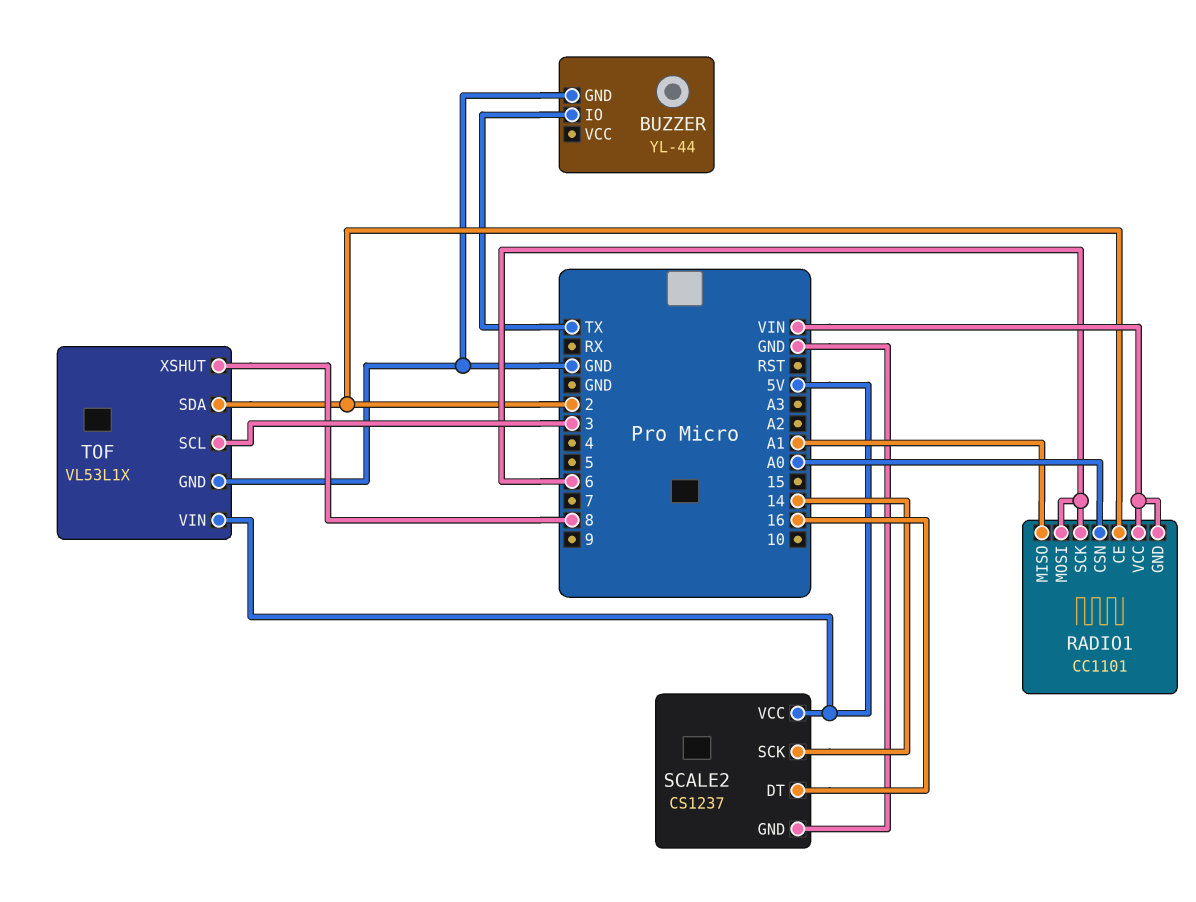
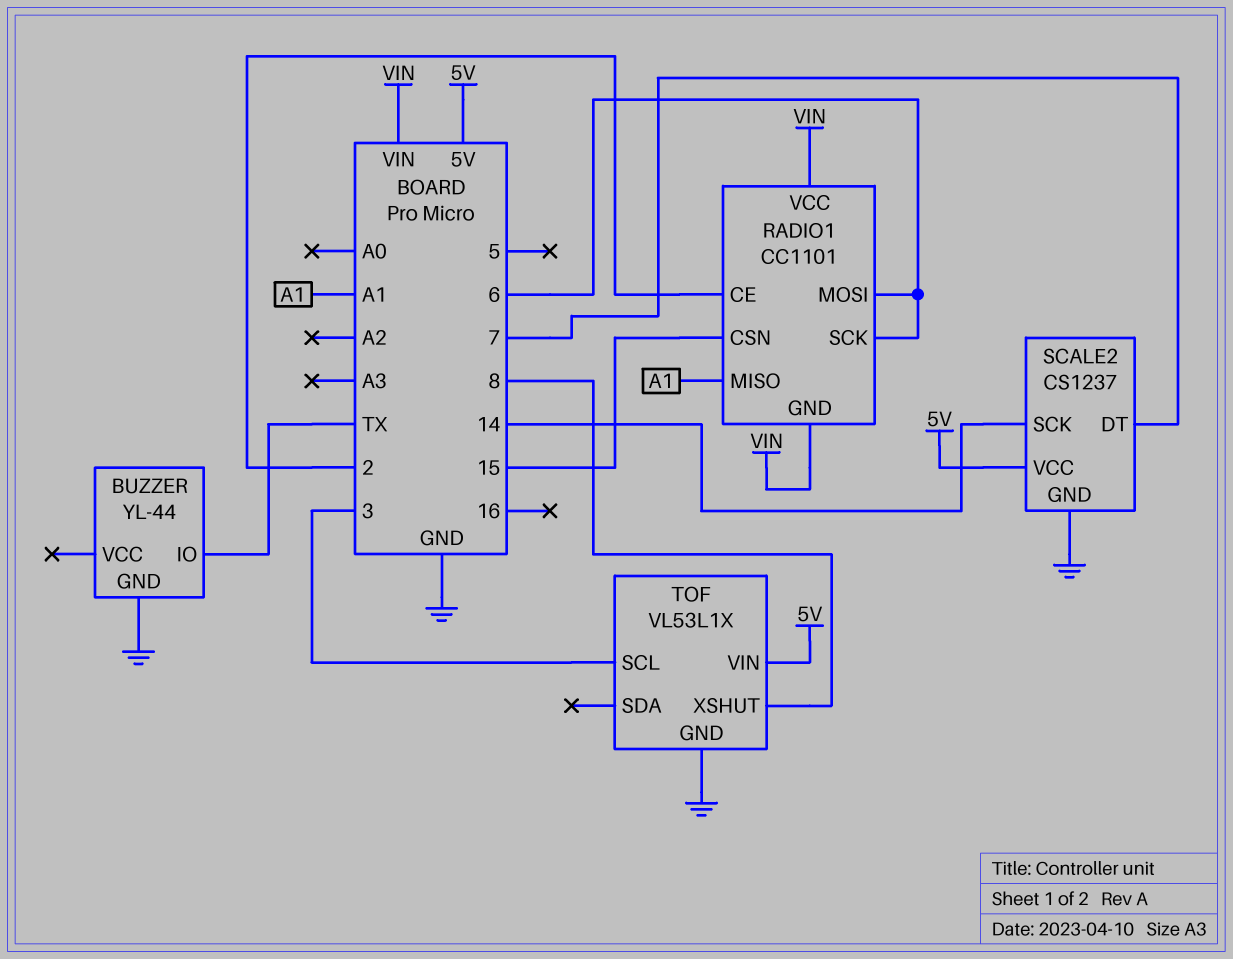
RADIO1 pin CSN: A0 -> 15
SCALE2 pin DT: 16 -> 7
TOF pin SDA: 2 -> none

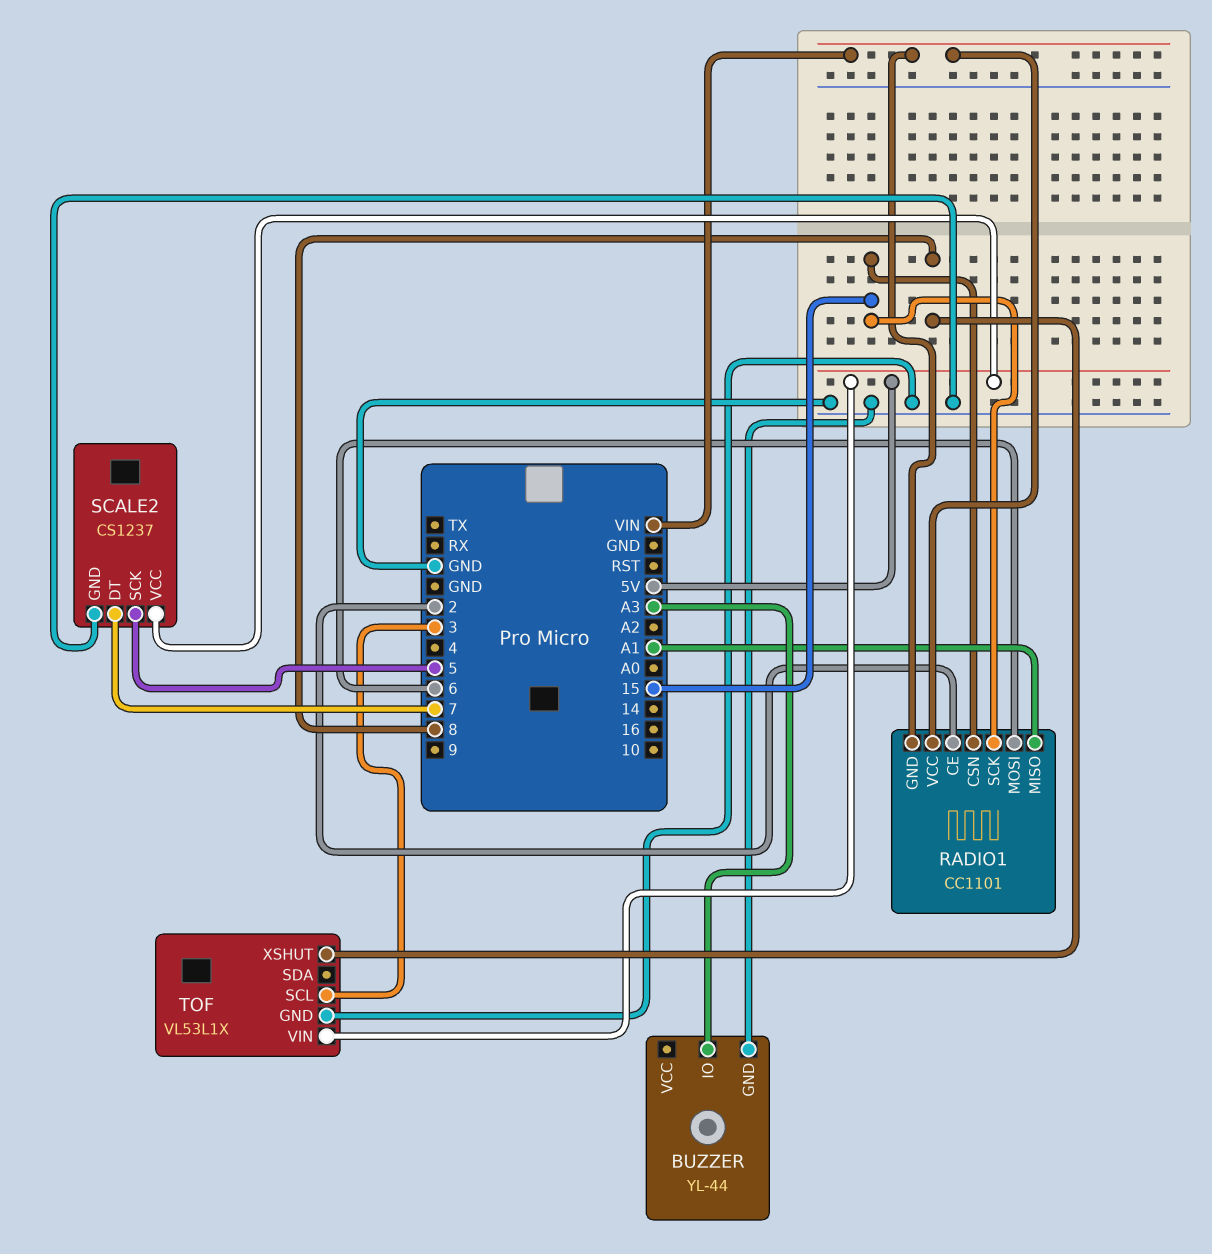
BUZZER pin IO: TX -> A3
RADIO1 pin SCK: 6 -> 15
SCALE2 pin SCK: 14 -> 5

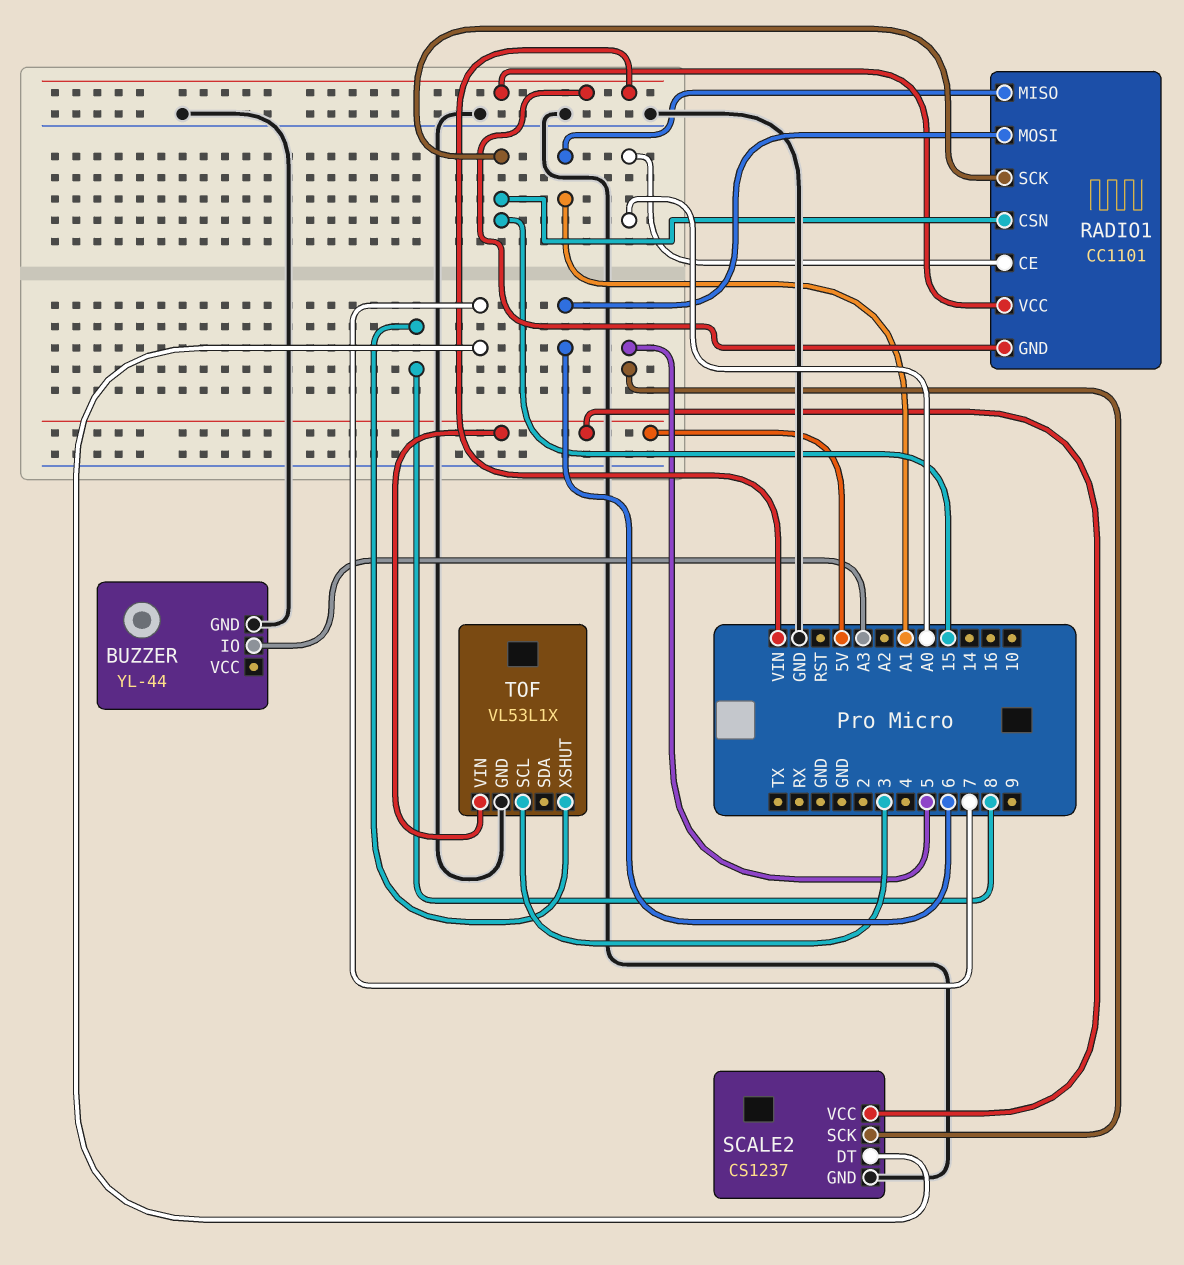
RADIO1 pin CE: 2 -> A0

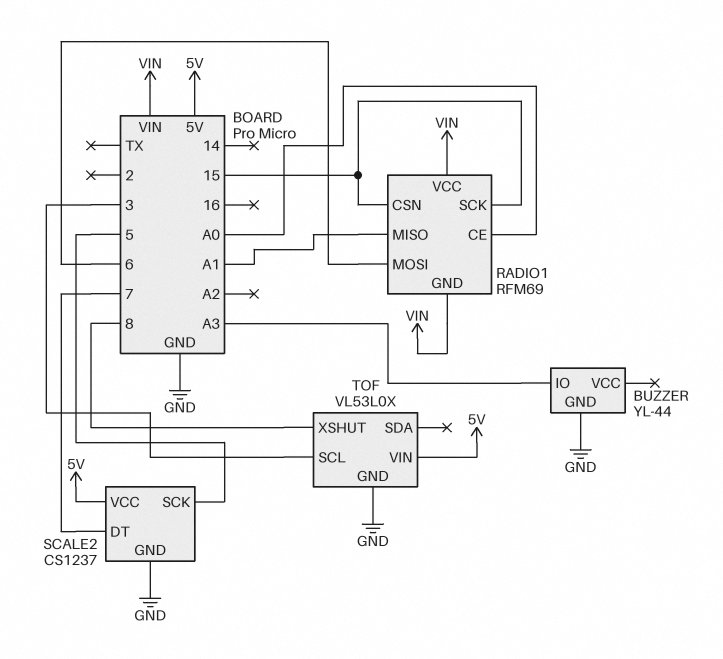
RADIO1: CC1101 -> RFM69
TOF: VL53L1X -> VL53L0X

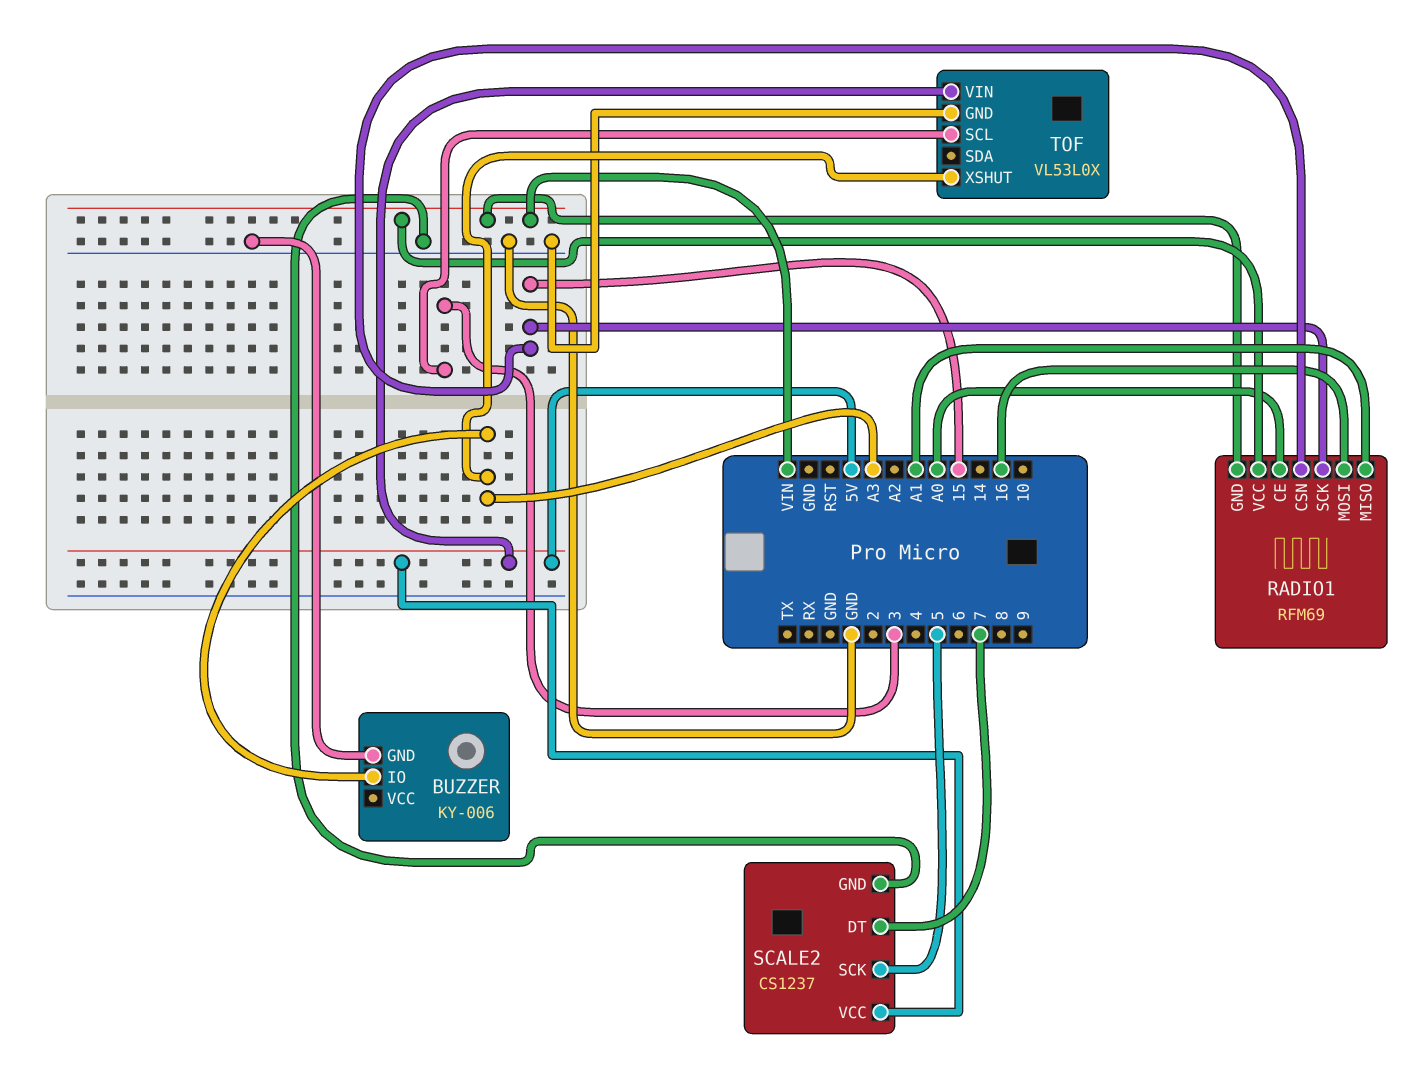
BUZZER: YL-44 -> KY-006
RADIO1 pin MOSI: 6 -> 16
TOF pin XSHUT: 8 -> A3

